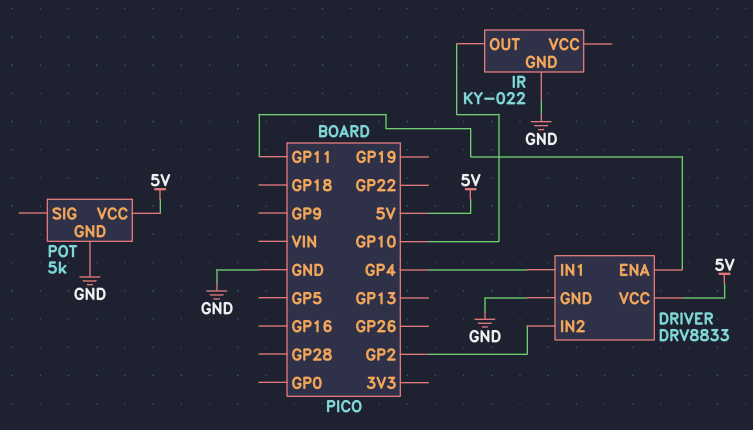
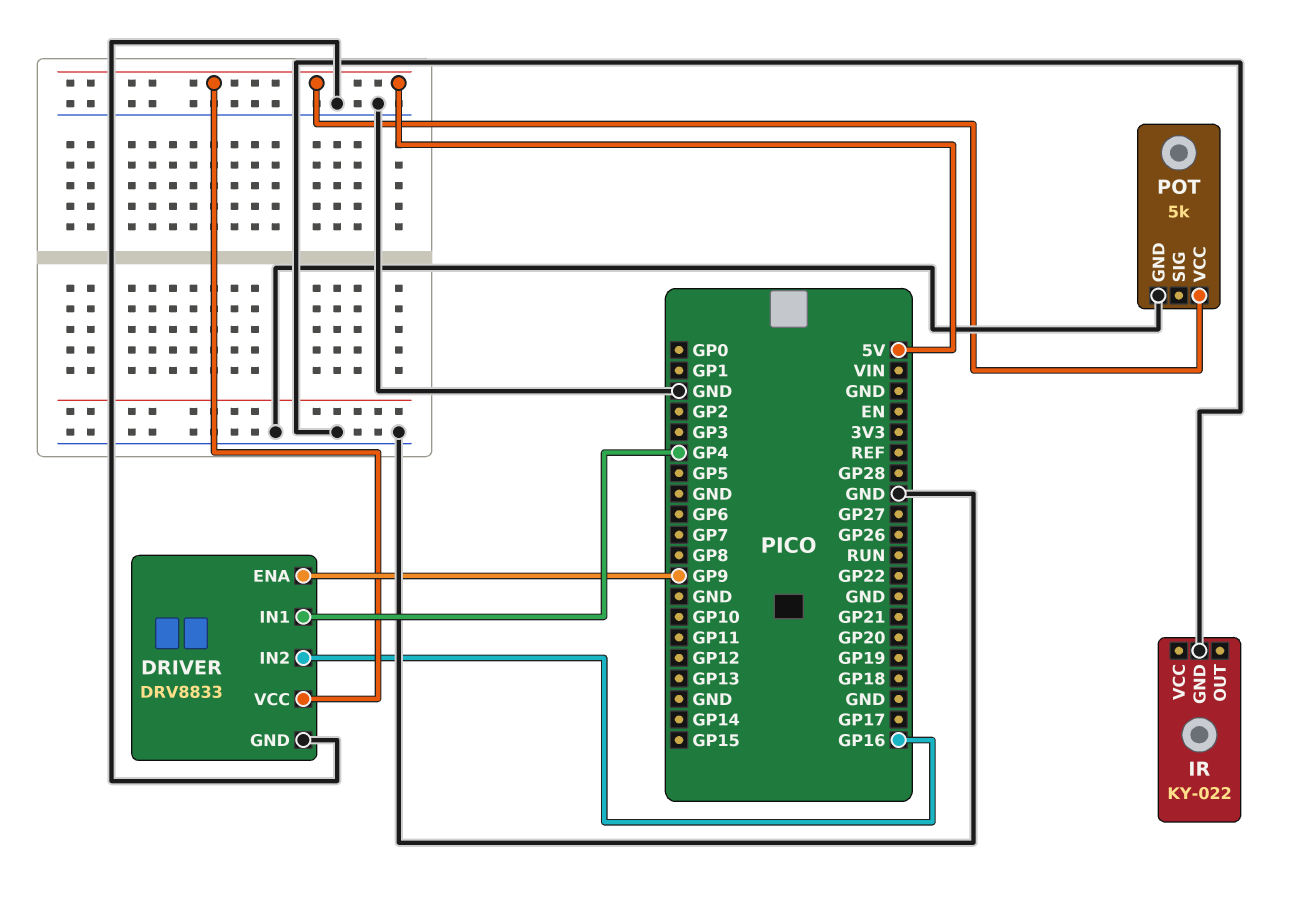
DRIVER pin ENA: GP11 -> GP9
DRIVER pin IN2: GP2 -> GP16
IR pin OUT: GP10 -> none

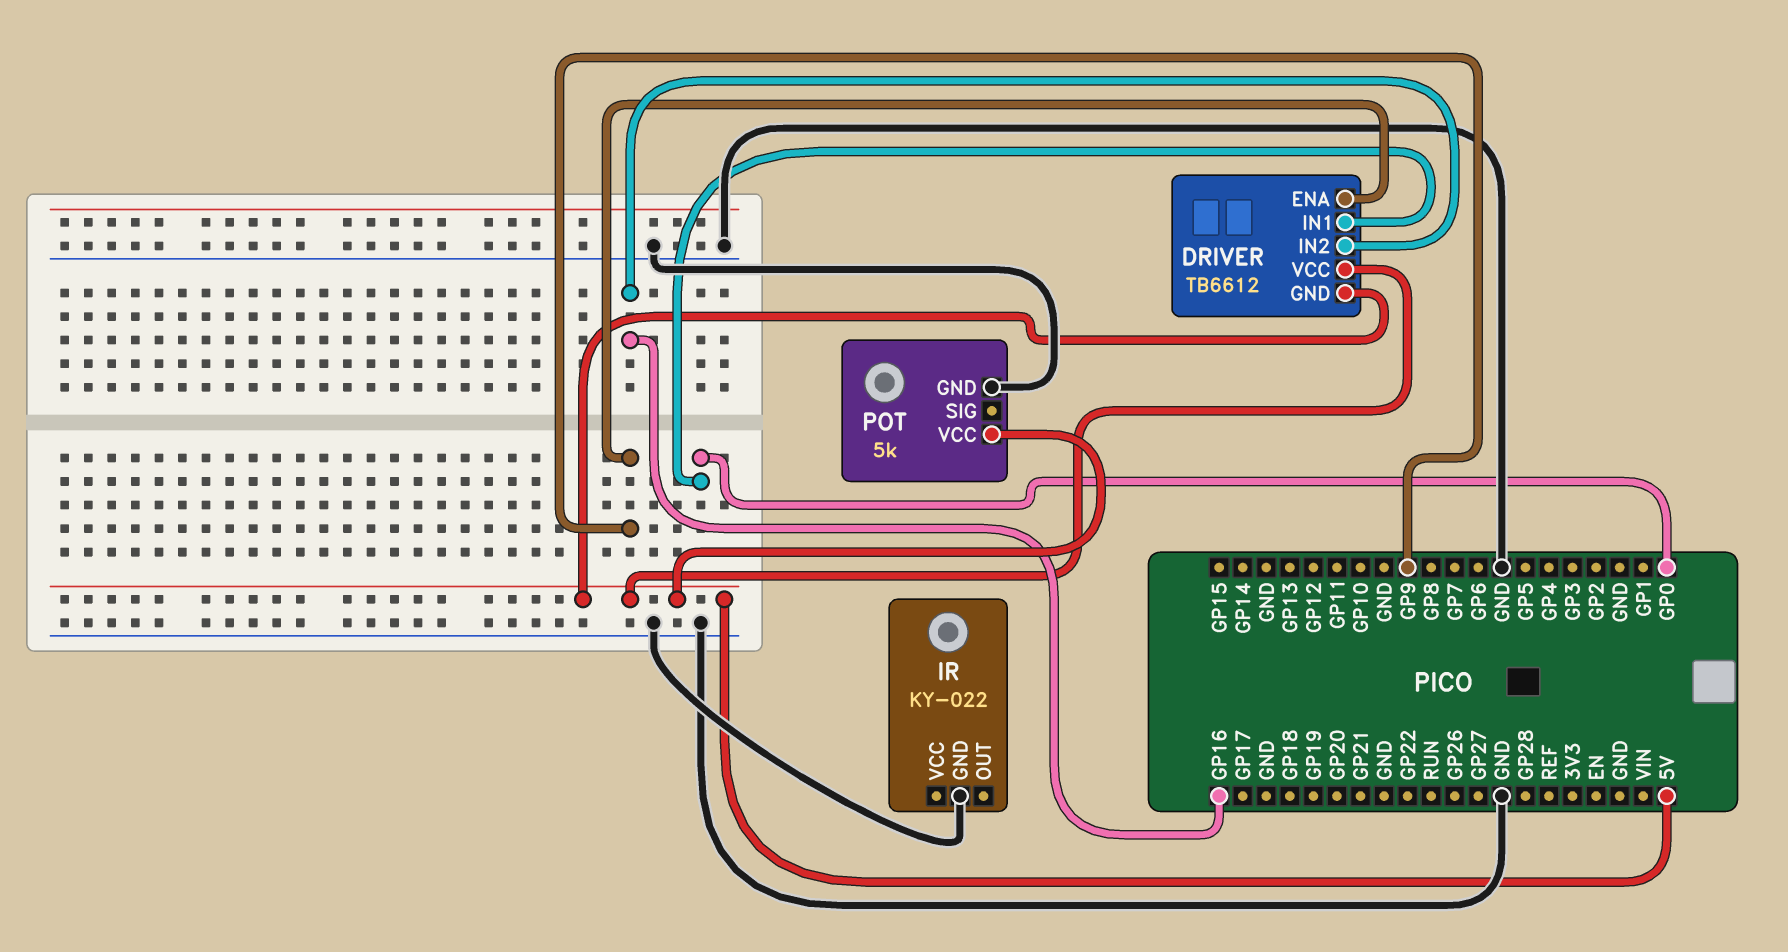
DRIVER: DRV8833 -> TB6612
DRIVER pin GND: GND -> 5V
DRIVER pin IN1: GP4 -> GP0

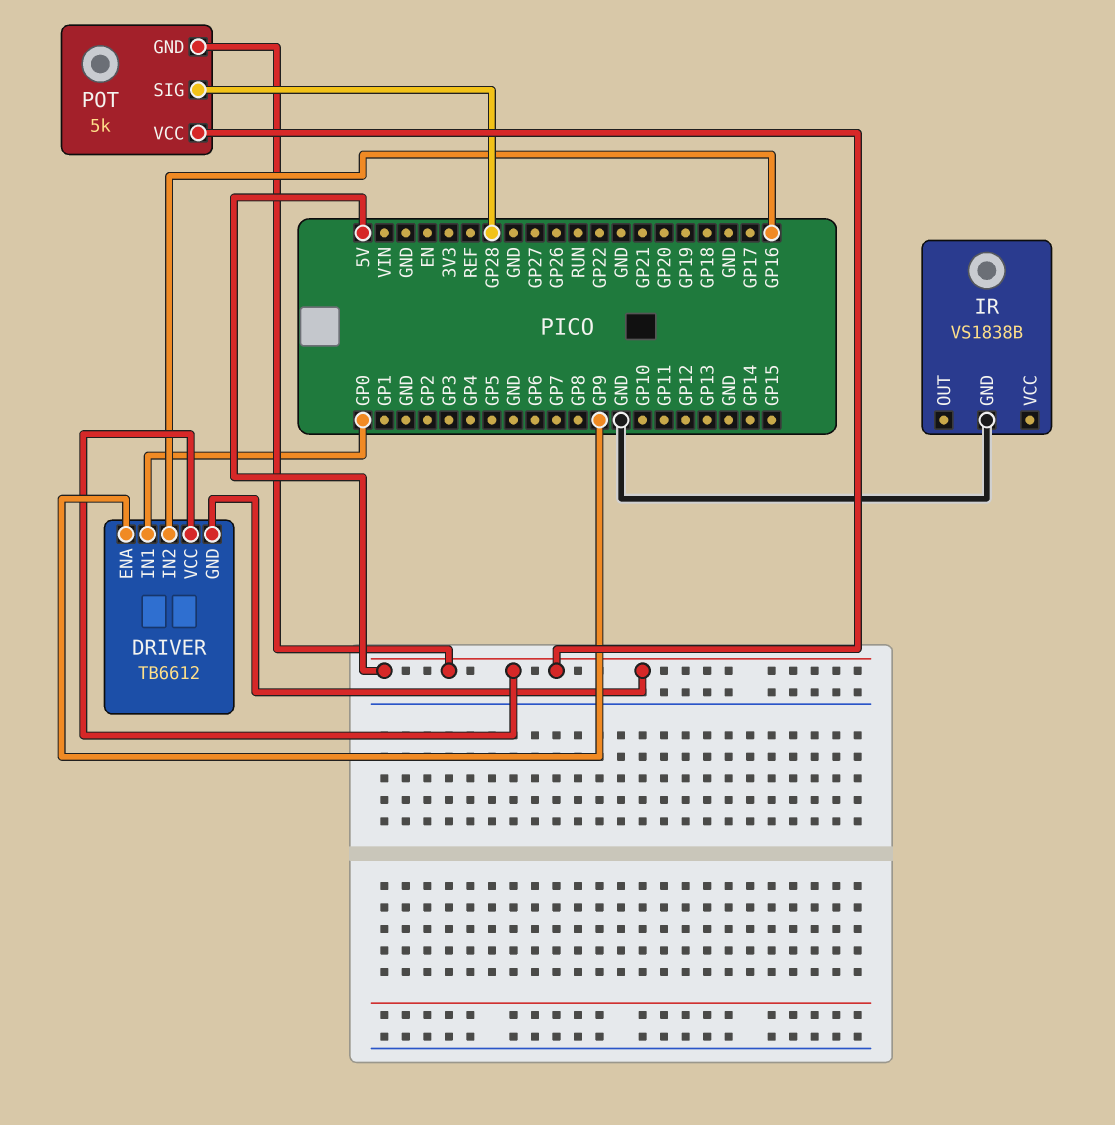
IR: KY-022 -> VS1838B
POT pin GND: GND -> 5V
POT pin SIG: none -> GP28

